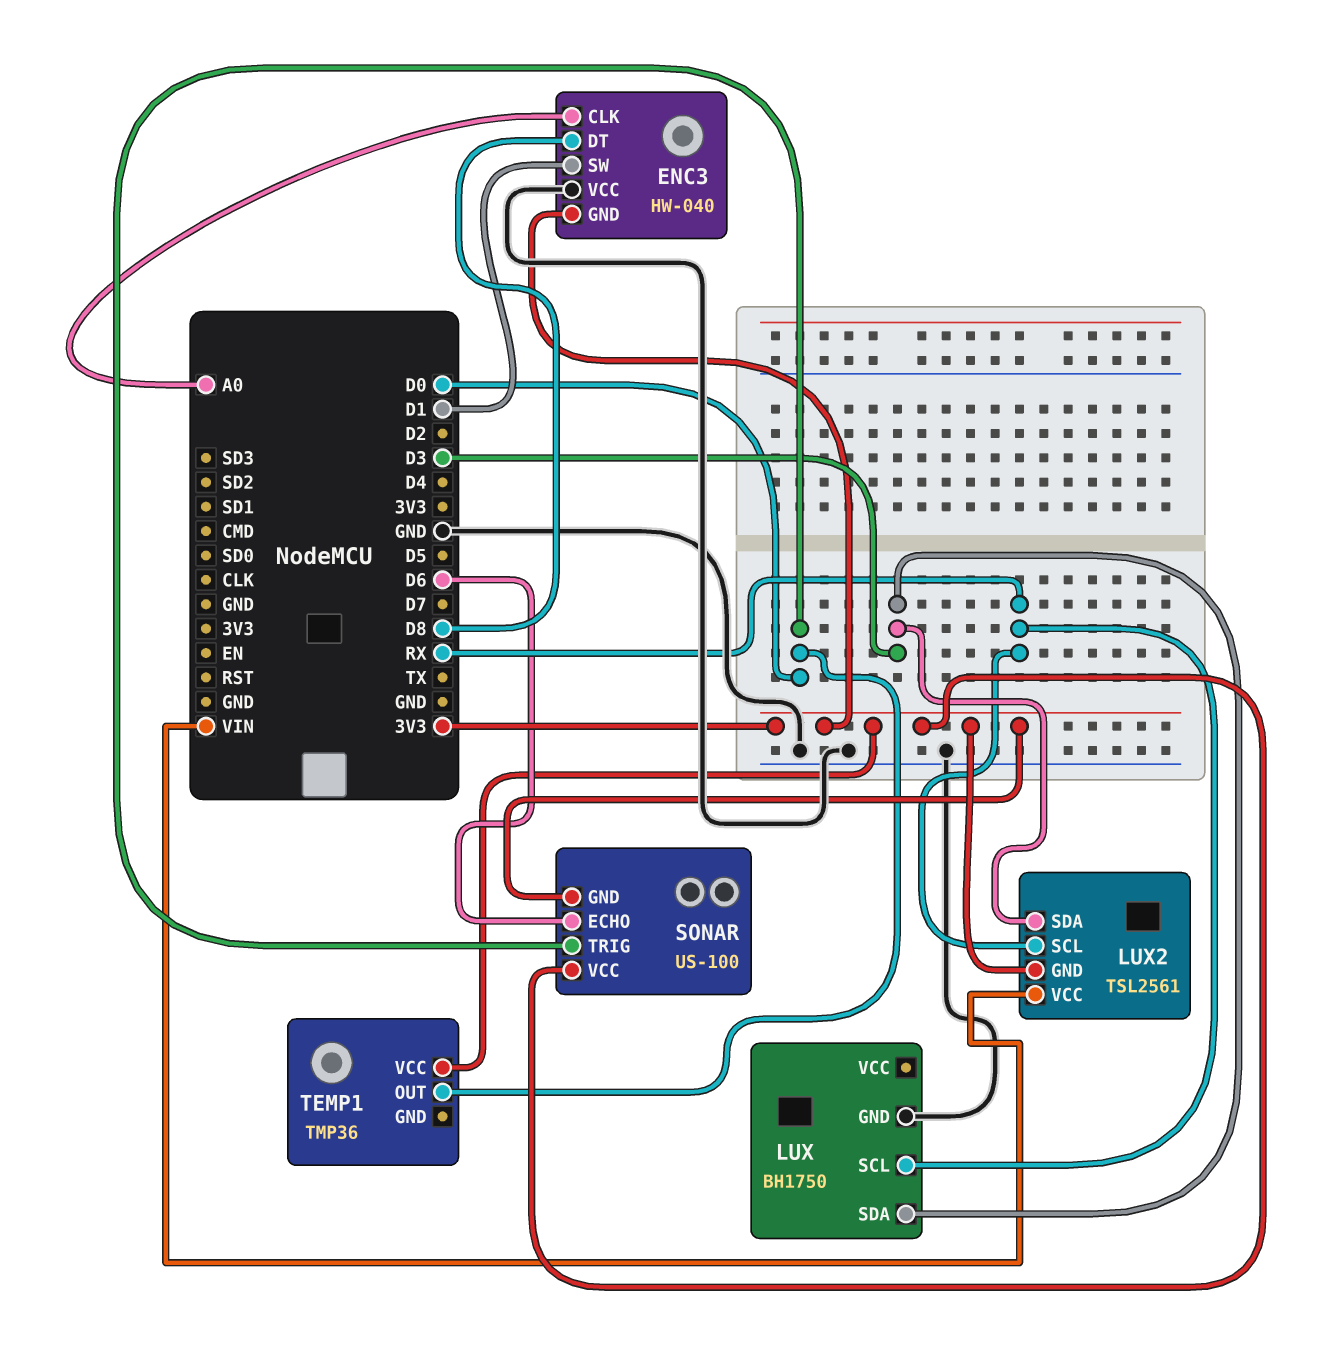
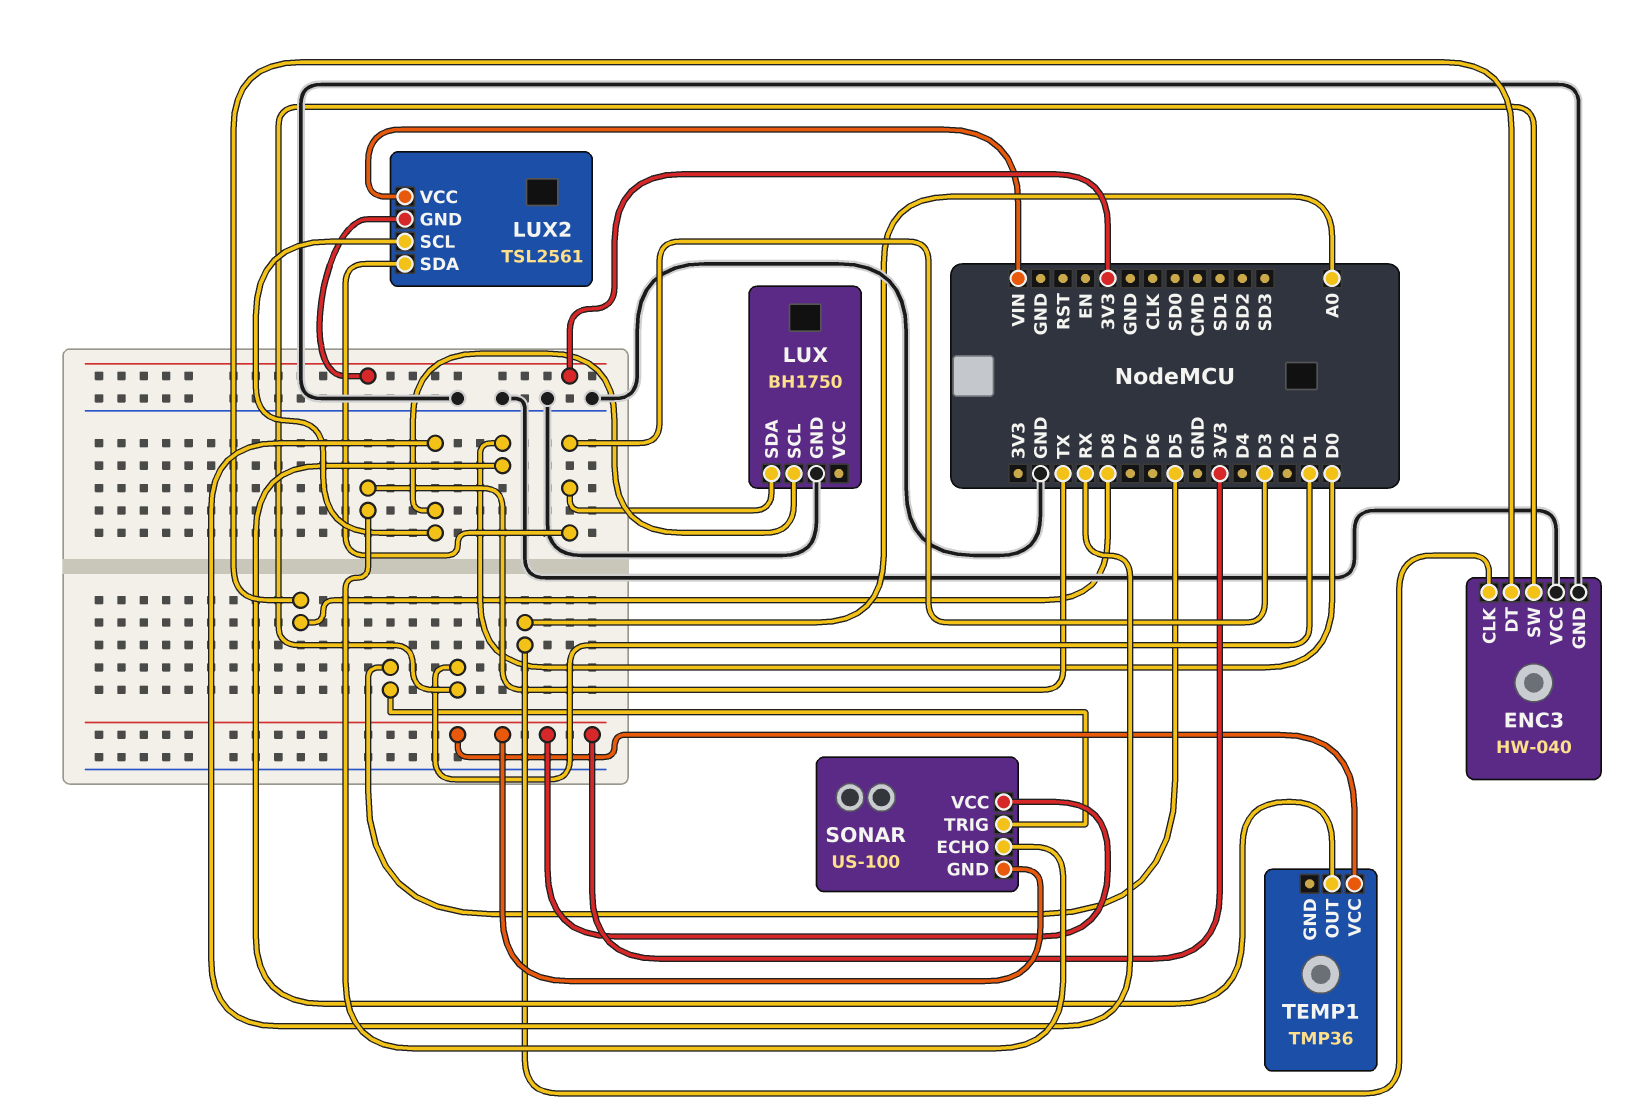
ENC3 pin GND: 3V3 -> GND
SONAR pin ECHO: D6 -> TX
SONAR pin TRIG: D0 -> D5

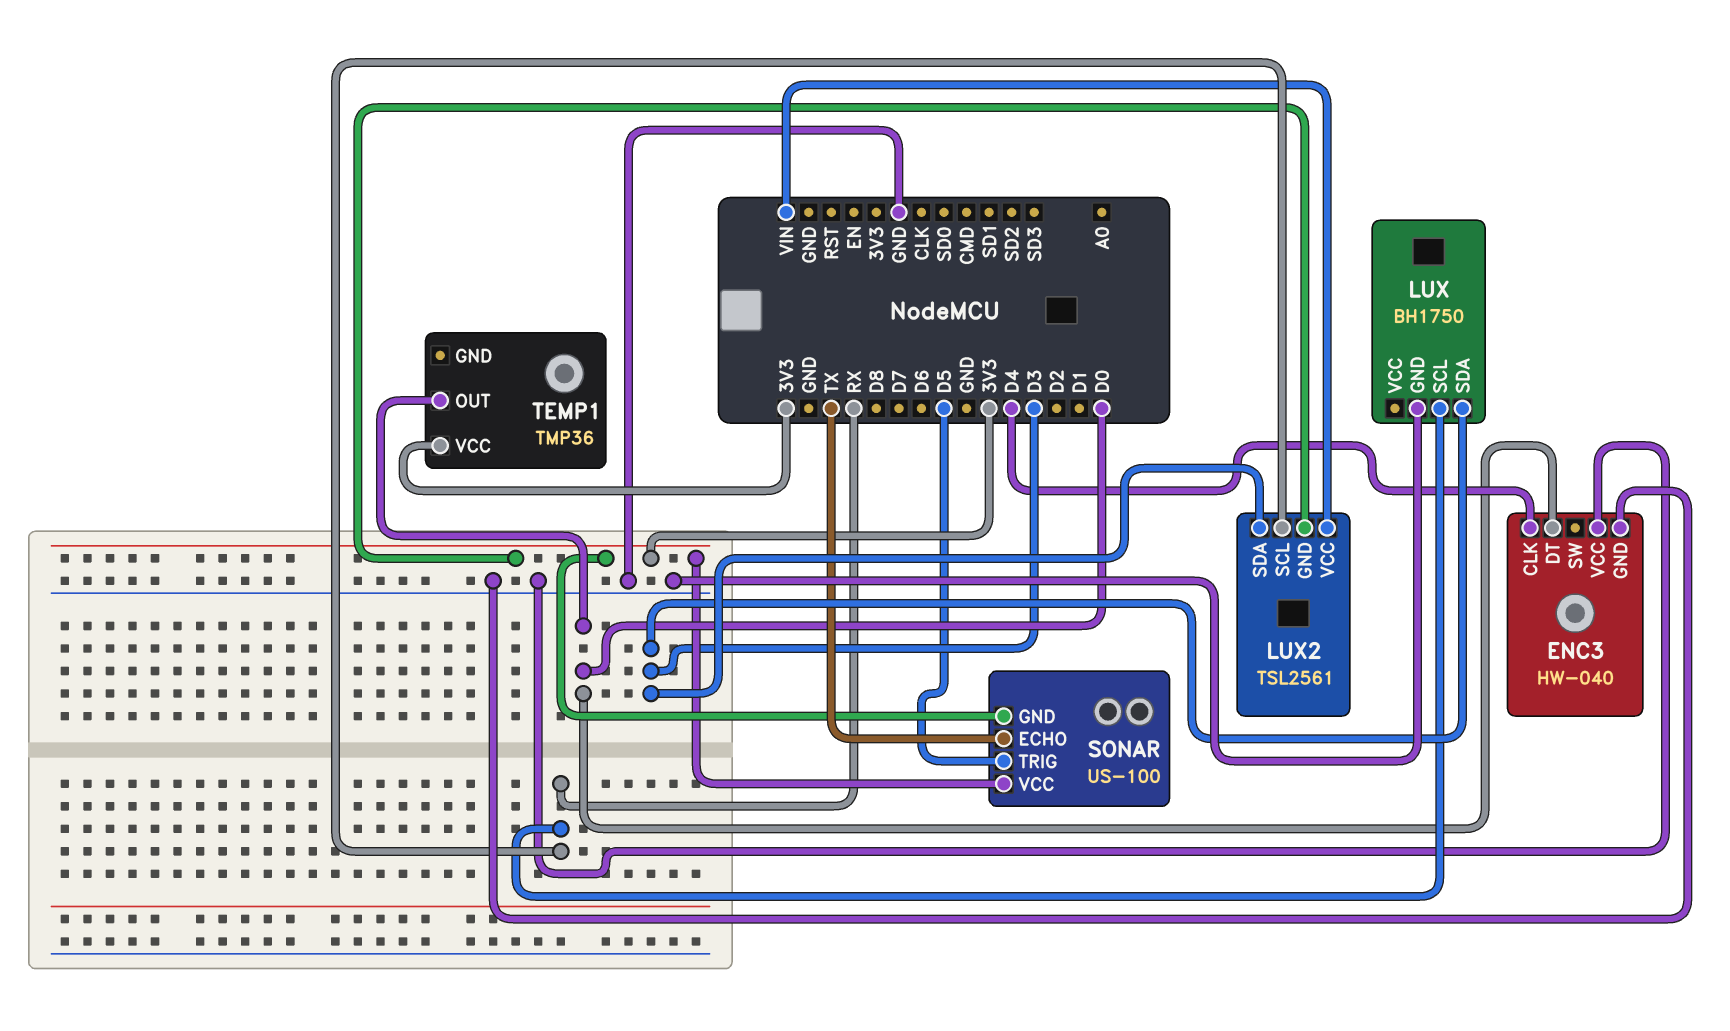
ENC3 pin CLK: A0 -> D4
ENC3 pin DT: D8 -> D0
ENC3 pin SW: D1 -> none

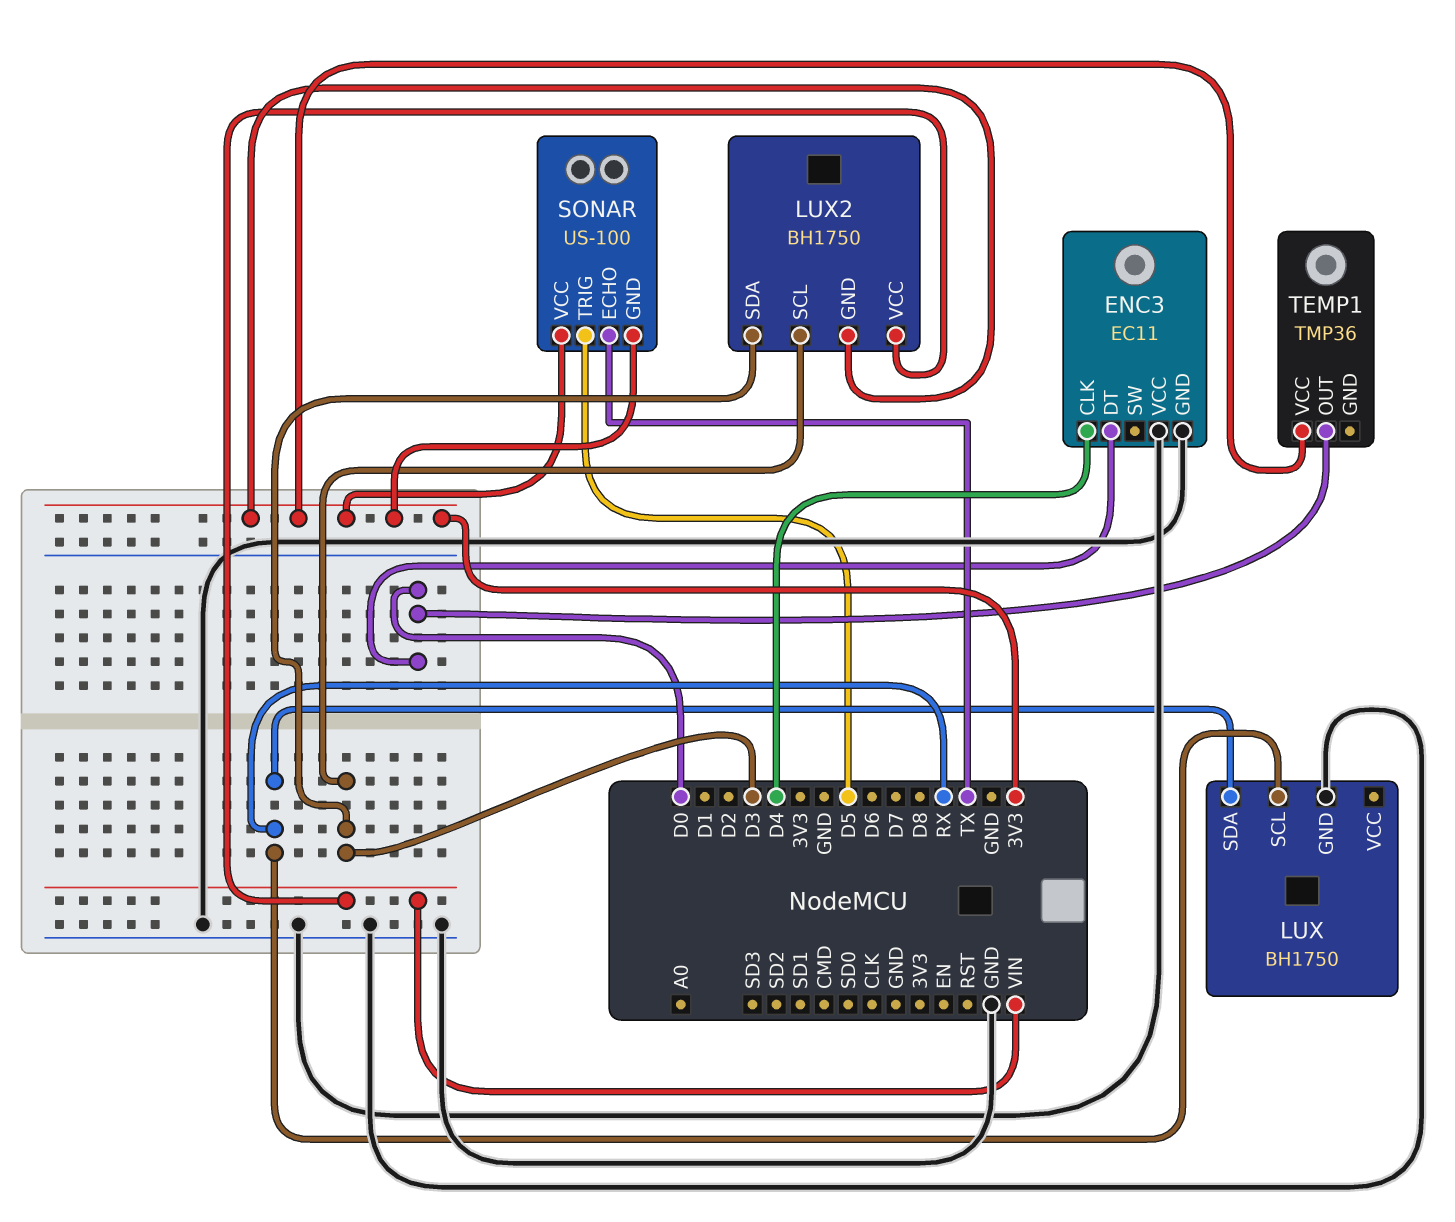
ENC3: HW-040 -> EC11
LUX pin SDA: D3 -> RX
LUX2: TSL2561 -> BH1750
LUX2 pin SCL: RX -> D3

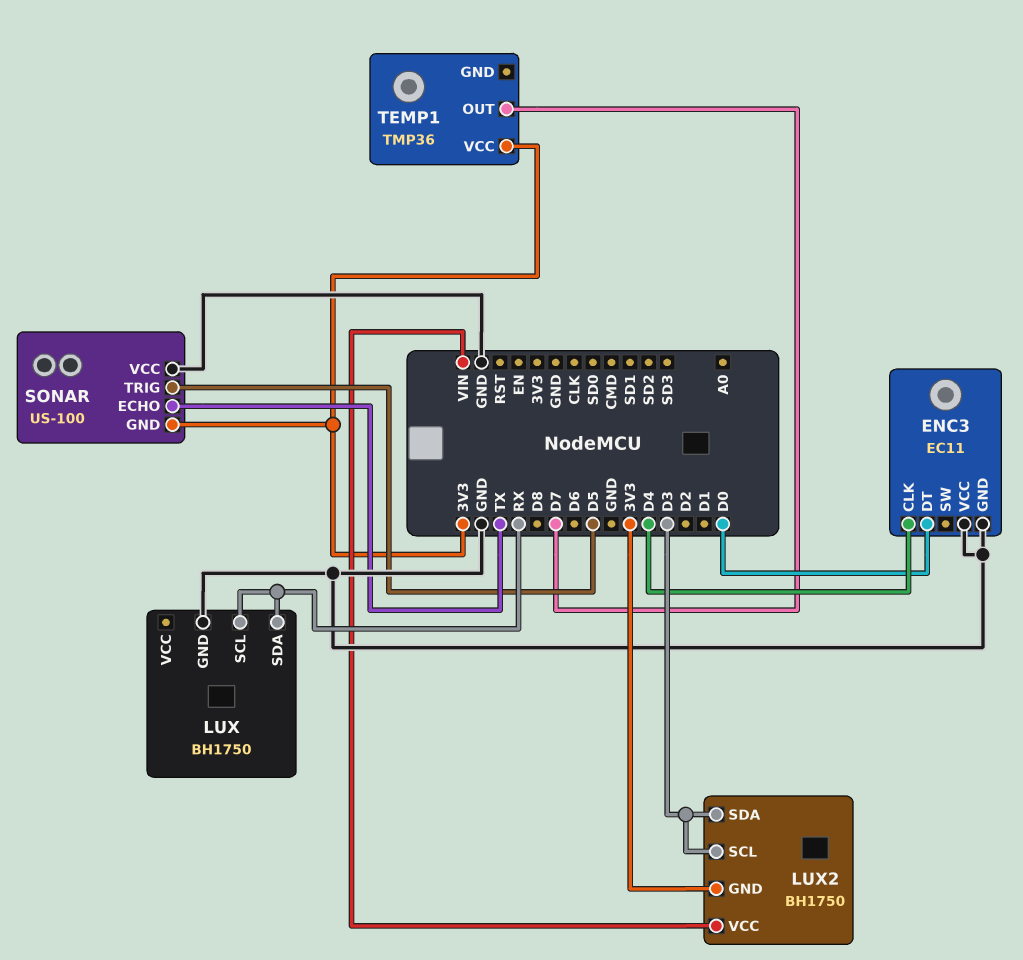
SONAR pin VCC: 3V3 -> GND
TEMP1 pin OUT: D0 -> D7

